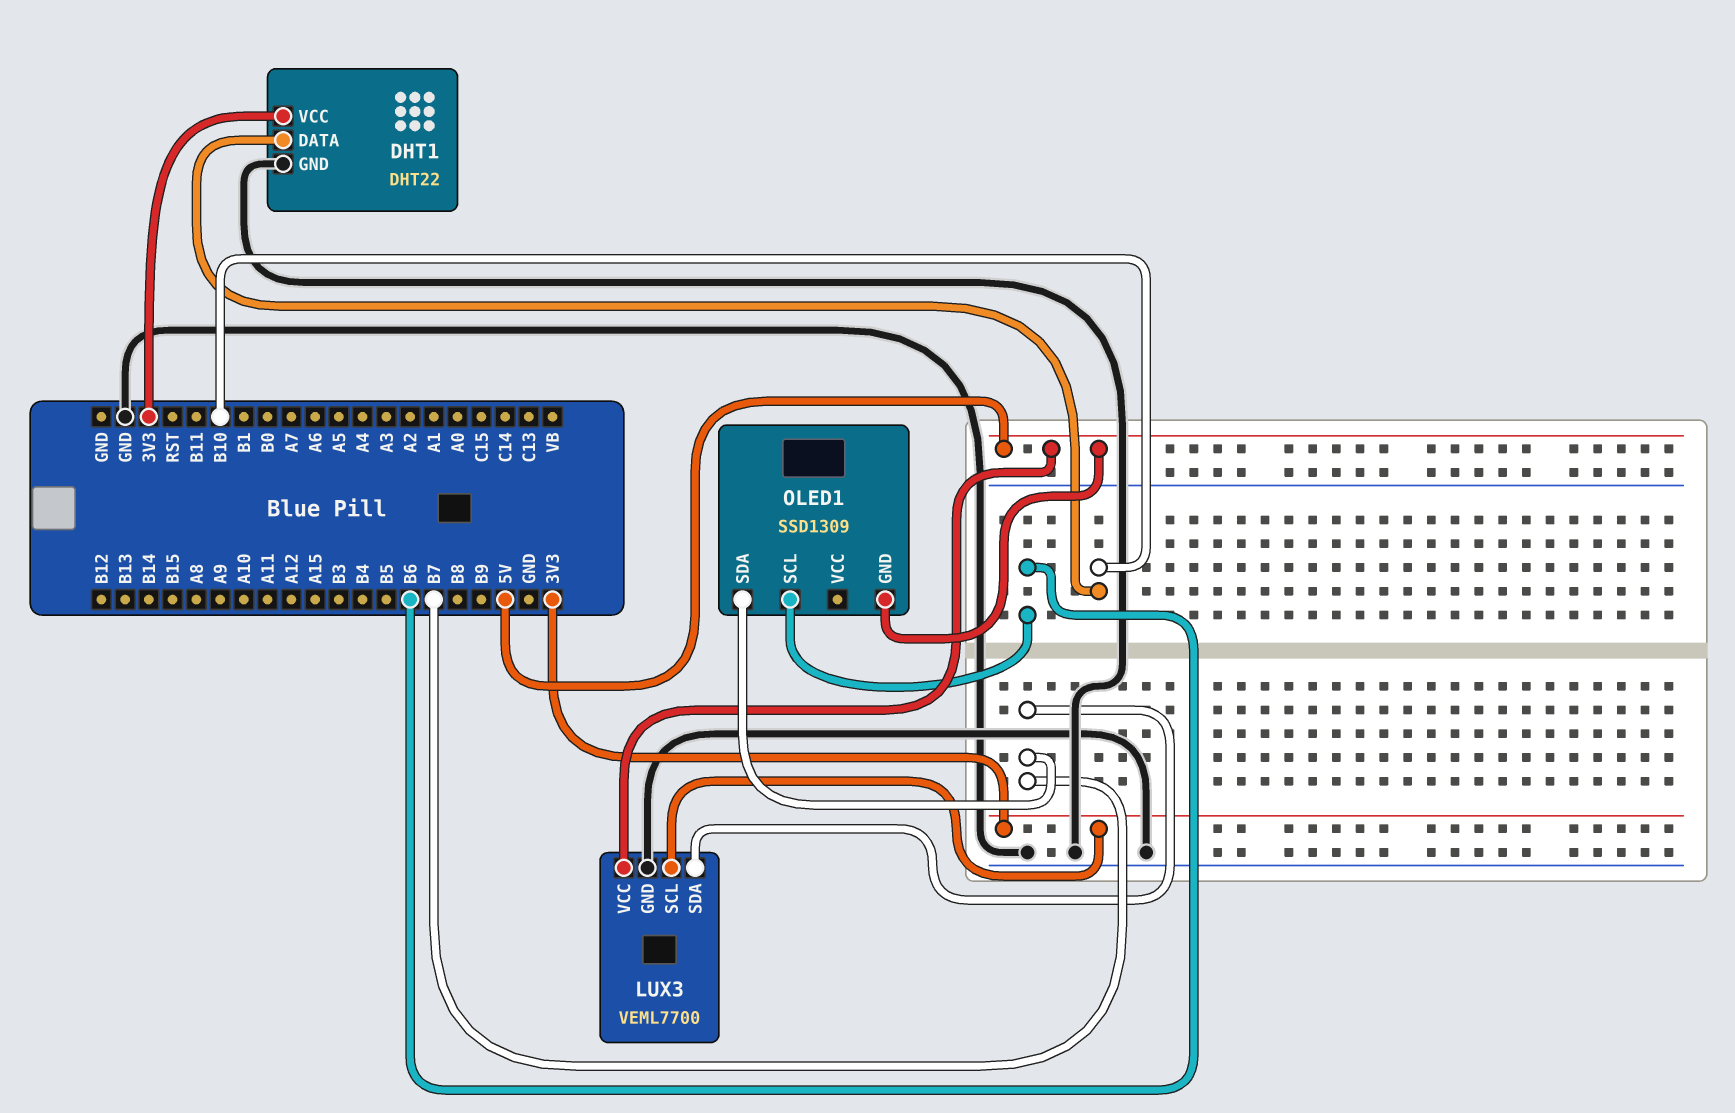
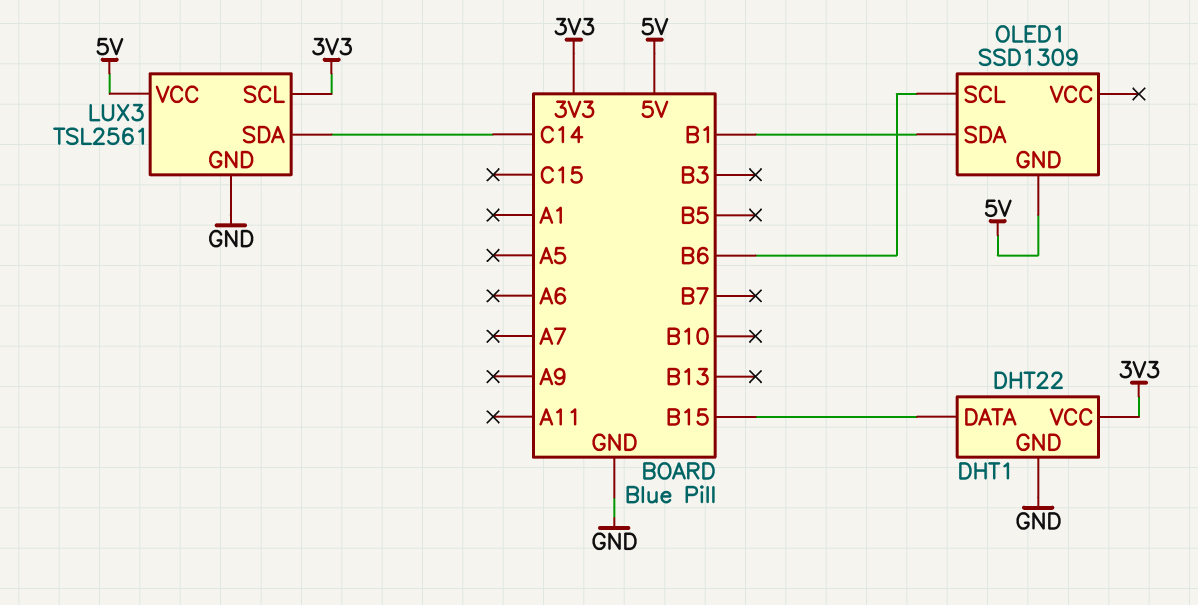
DHT1 pin DATA: B10 -> B15
LUX3: VEML7700 -> TSL2561
LUX3 pin SDA: B7 -> C14
OLED1 pin SDA: B7 -> B1

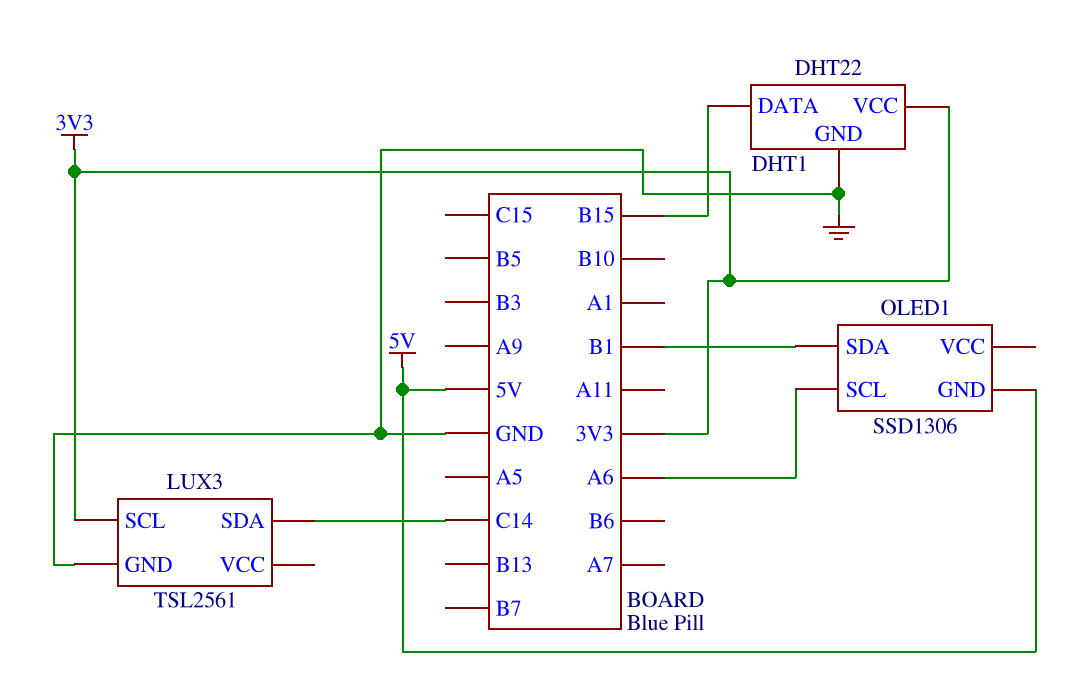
LUX3 pin VCC: 5V -> none
OLED1: SSD1309 -> SSD1306
OLED1 pin SCL: B6 -> A6

